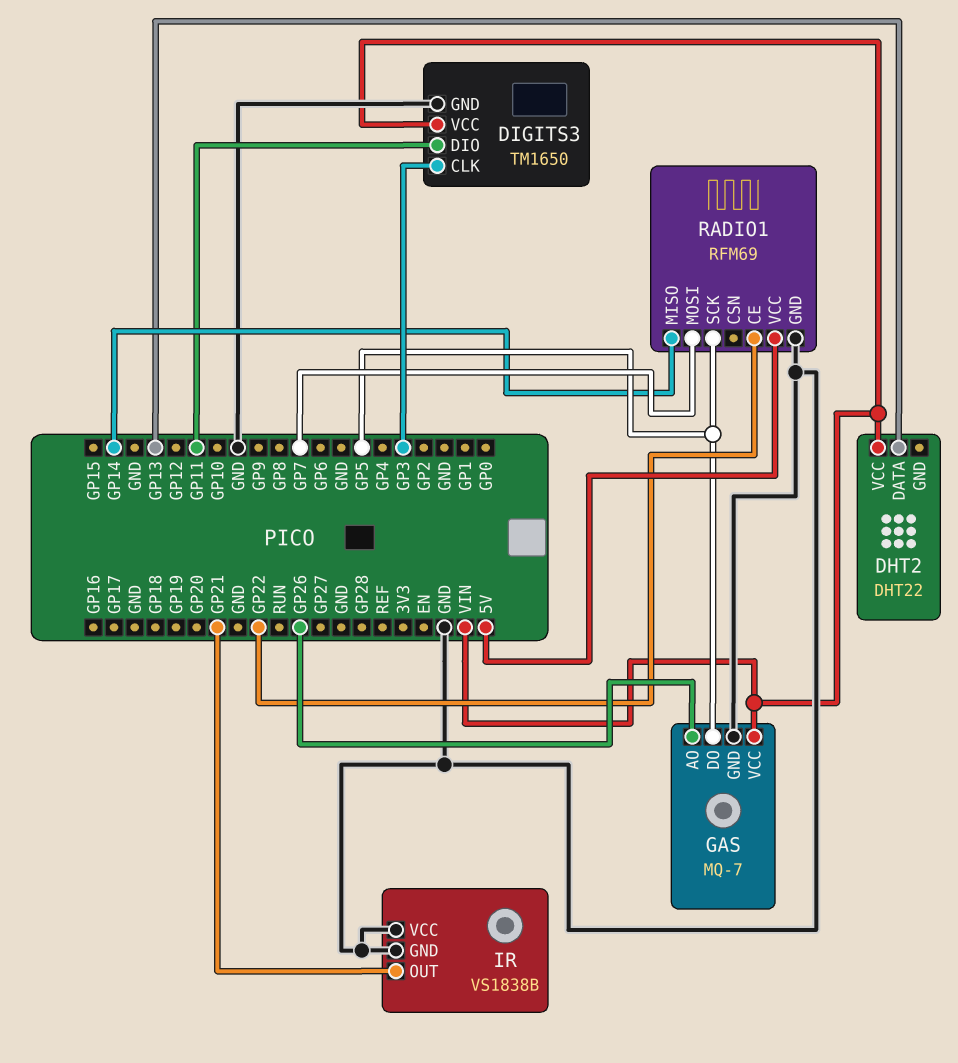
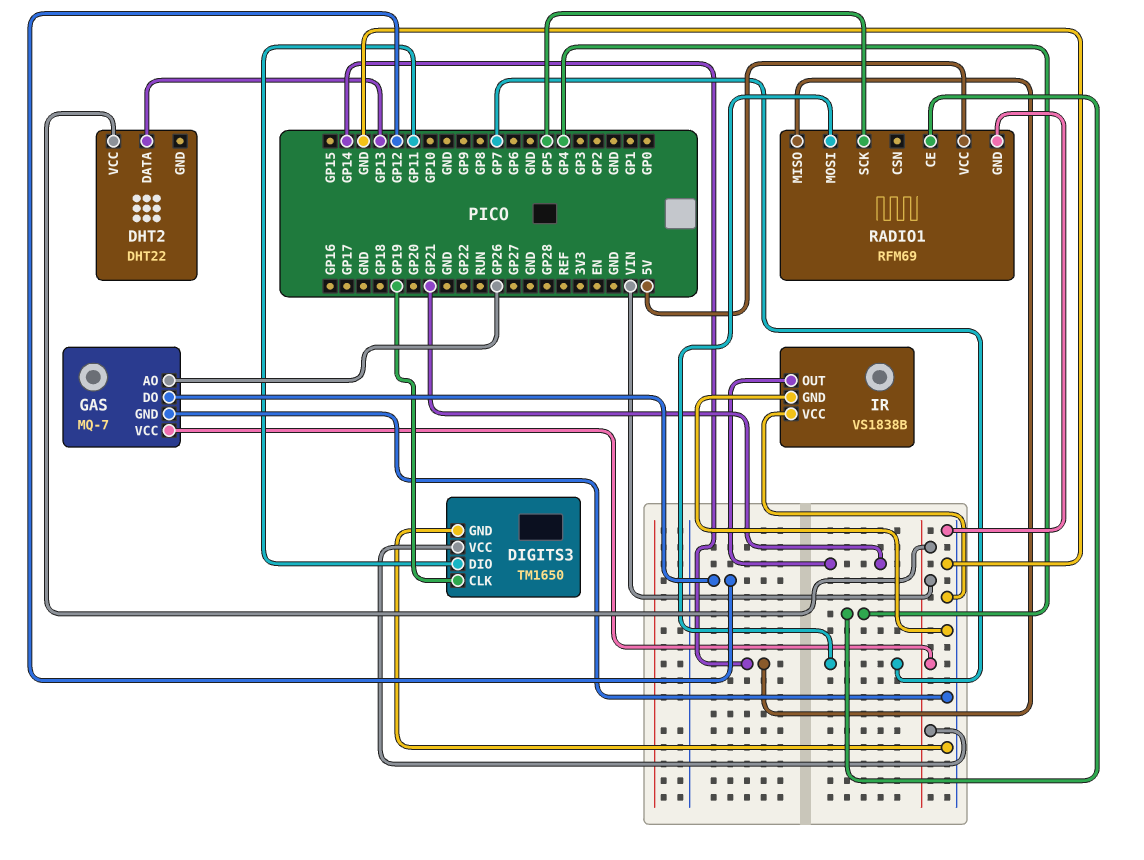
DIGITS3 pin CLK: GP3 -> GP19
GAS pin DO: GP5 -> GP12
RADIO1 pin CE: GP22 -> GP4

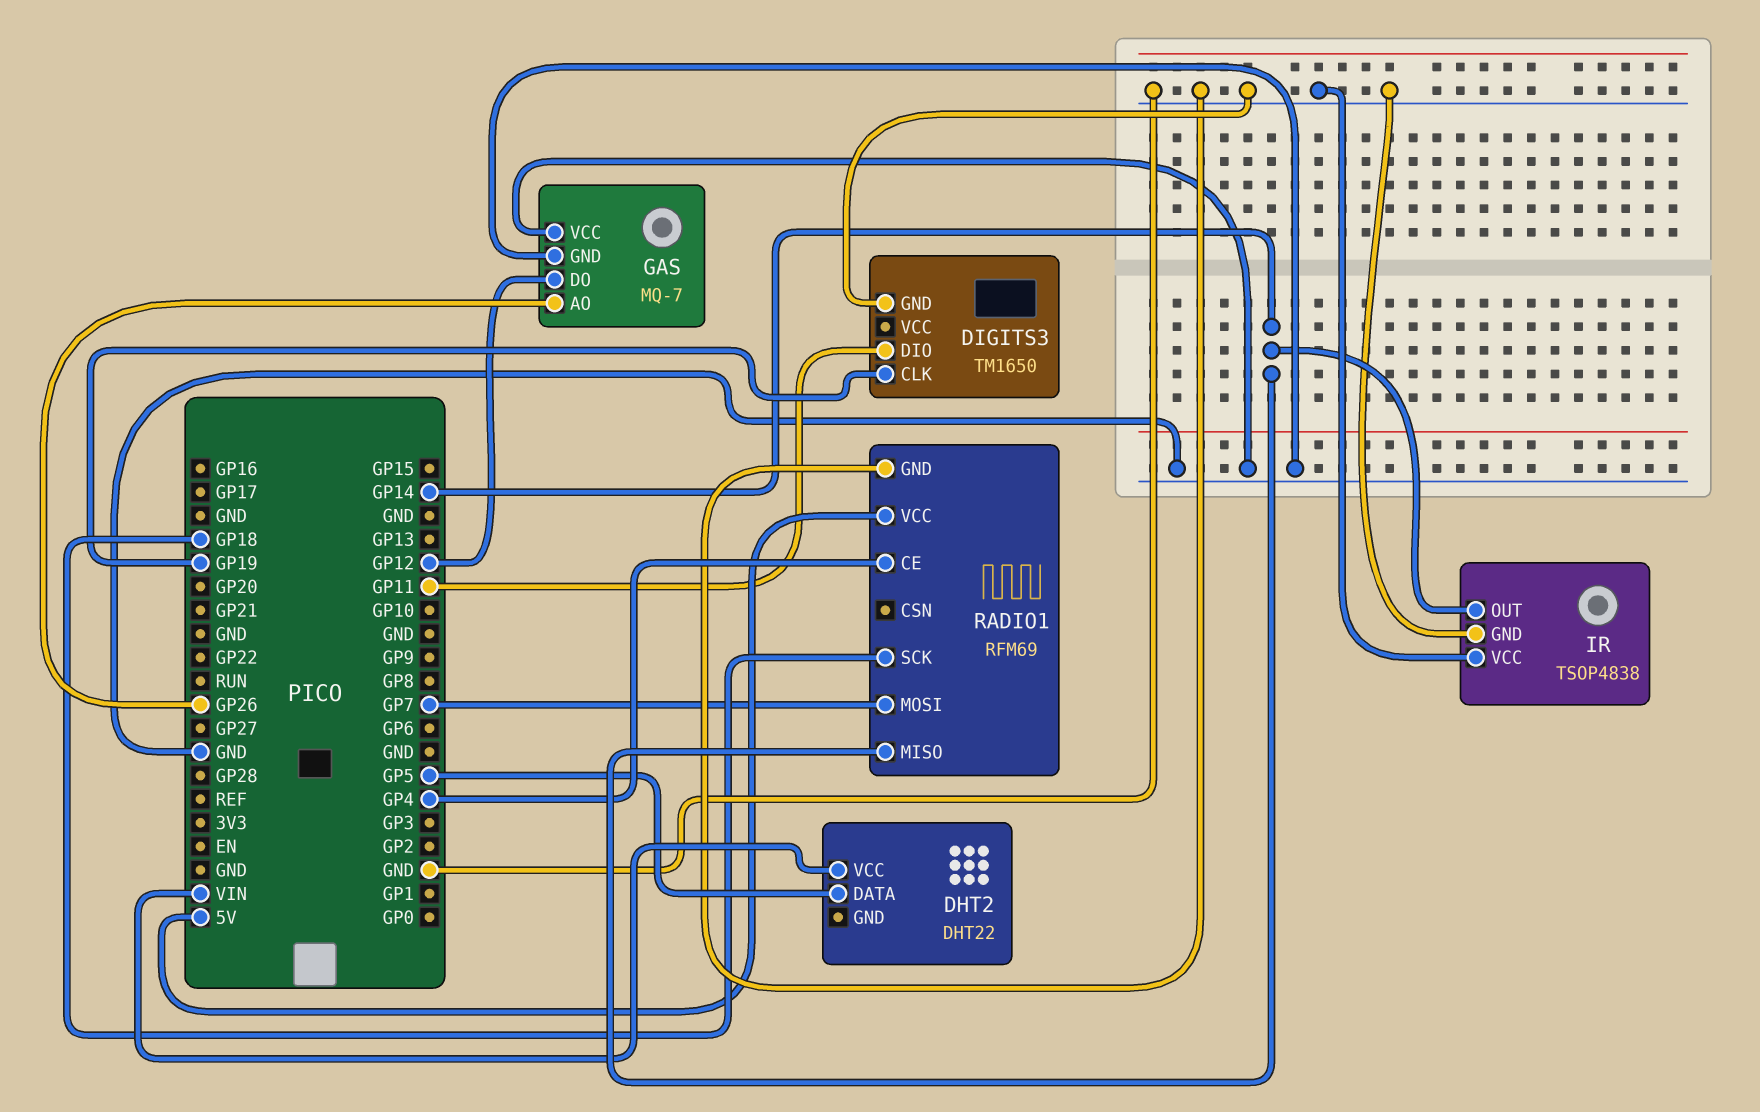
DHT2 pin DATA: GP13 -> GP5
DIGITS3 pin VCC: VIN -> none
GAS pin VCC: VIN -> GND
IR: VS1838B -> TSOP4838
IR pin OUT: GP21 -> GP14
RADIO1 pin SCK: GP5 -> GP18

